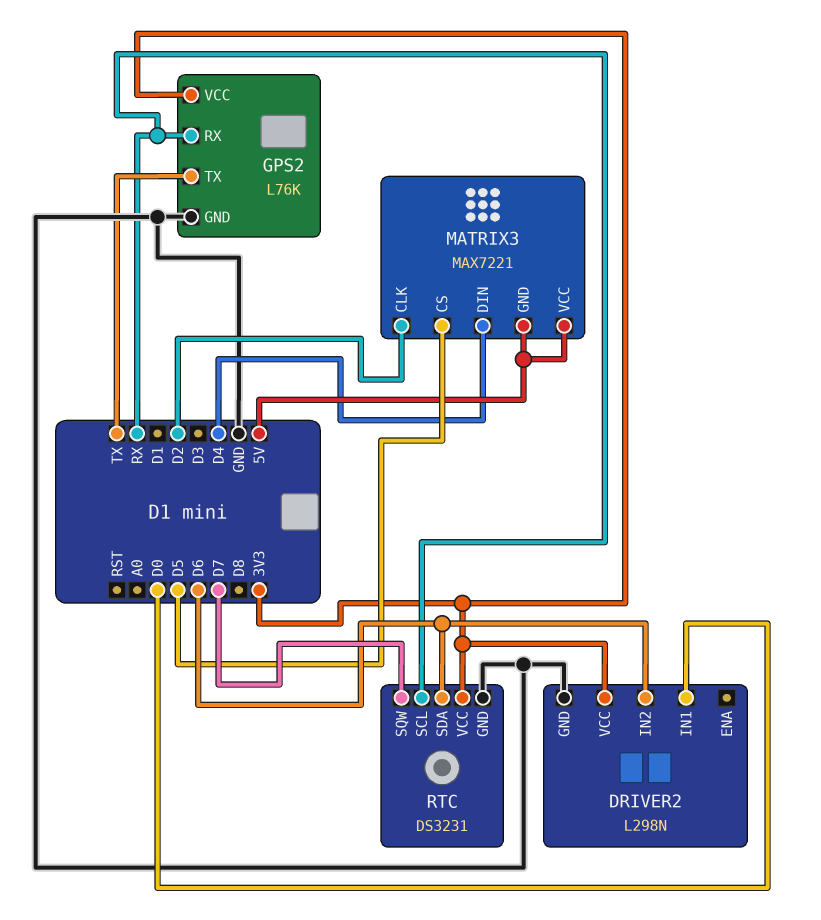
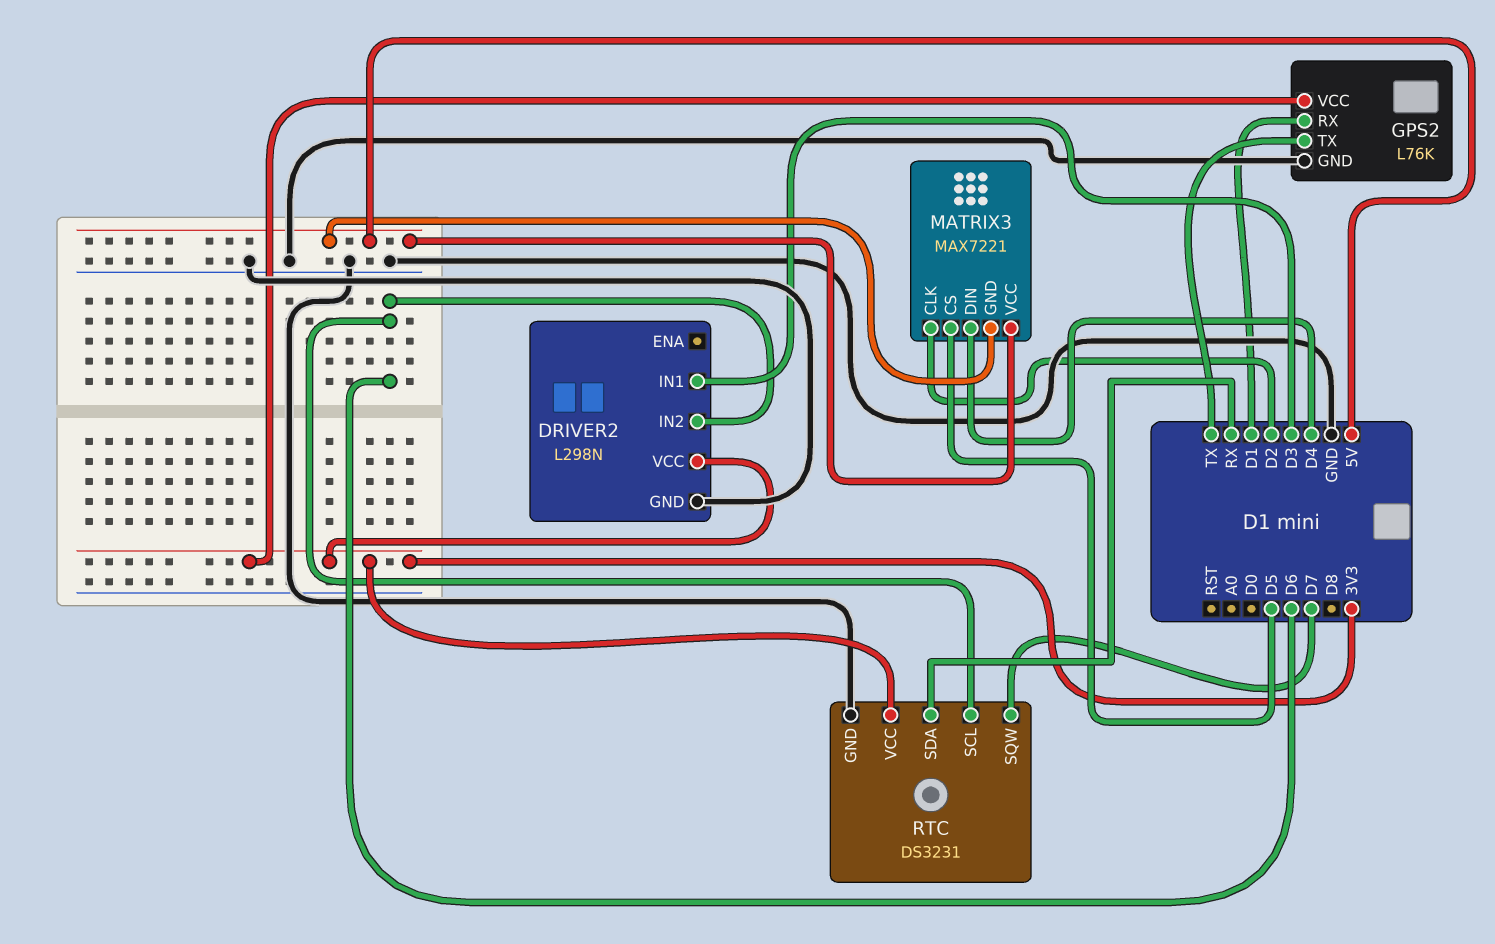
DRIVER2 pin IN1: D0 -> D3
GPS2 pin RX: RX -> D1
RTC pin SCL: RX -> D6
RTC pin SDA: D6 -> RX

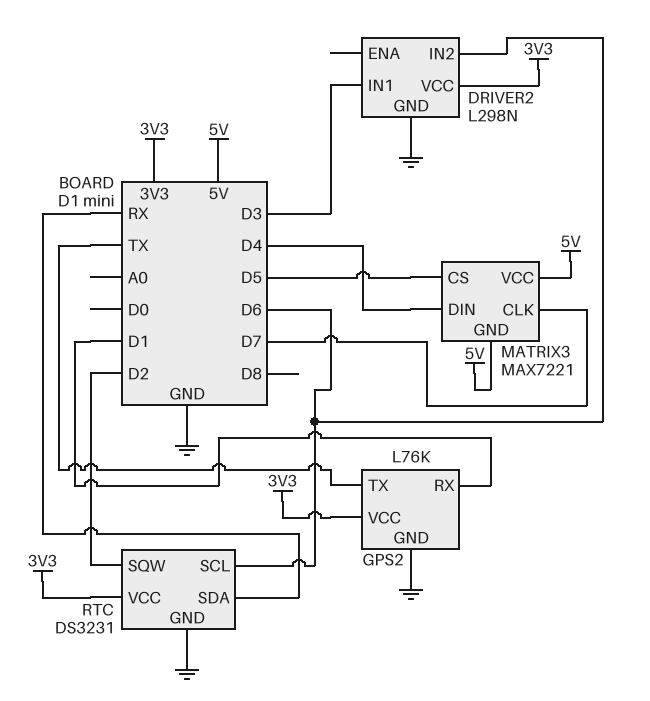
MATRIX3 pin CLK: D2 -> D7
RTC pin SQW: D7 -> D2

